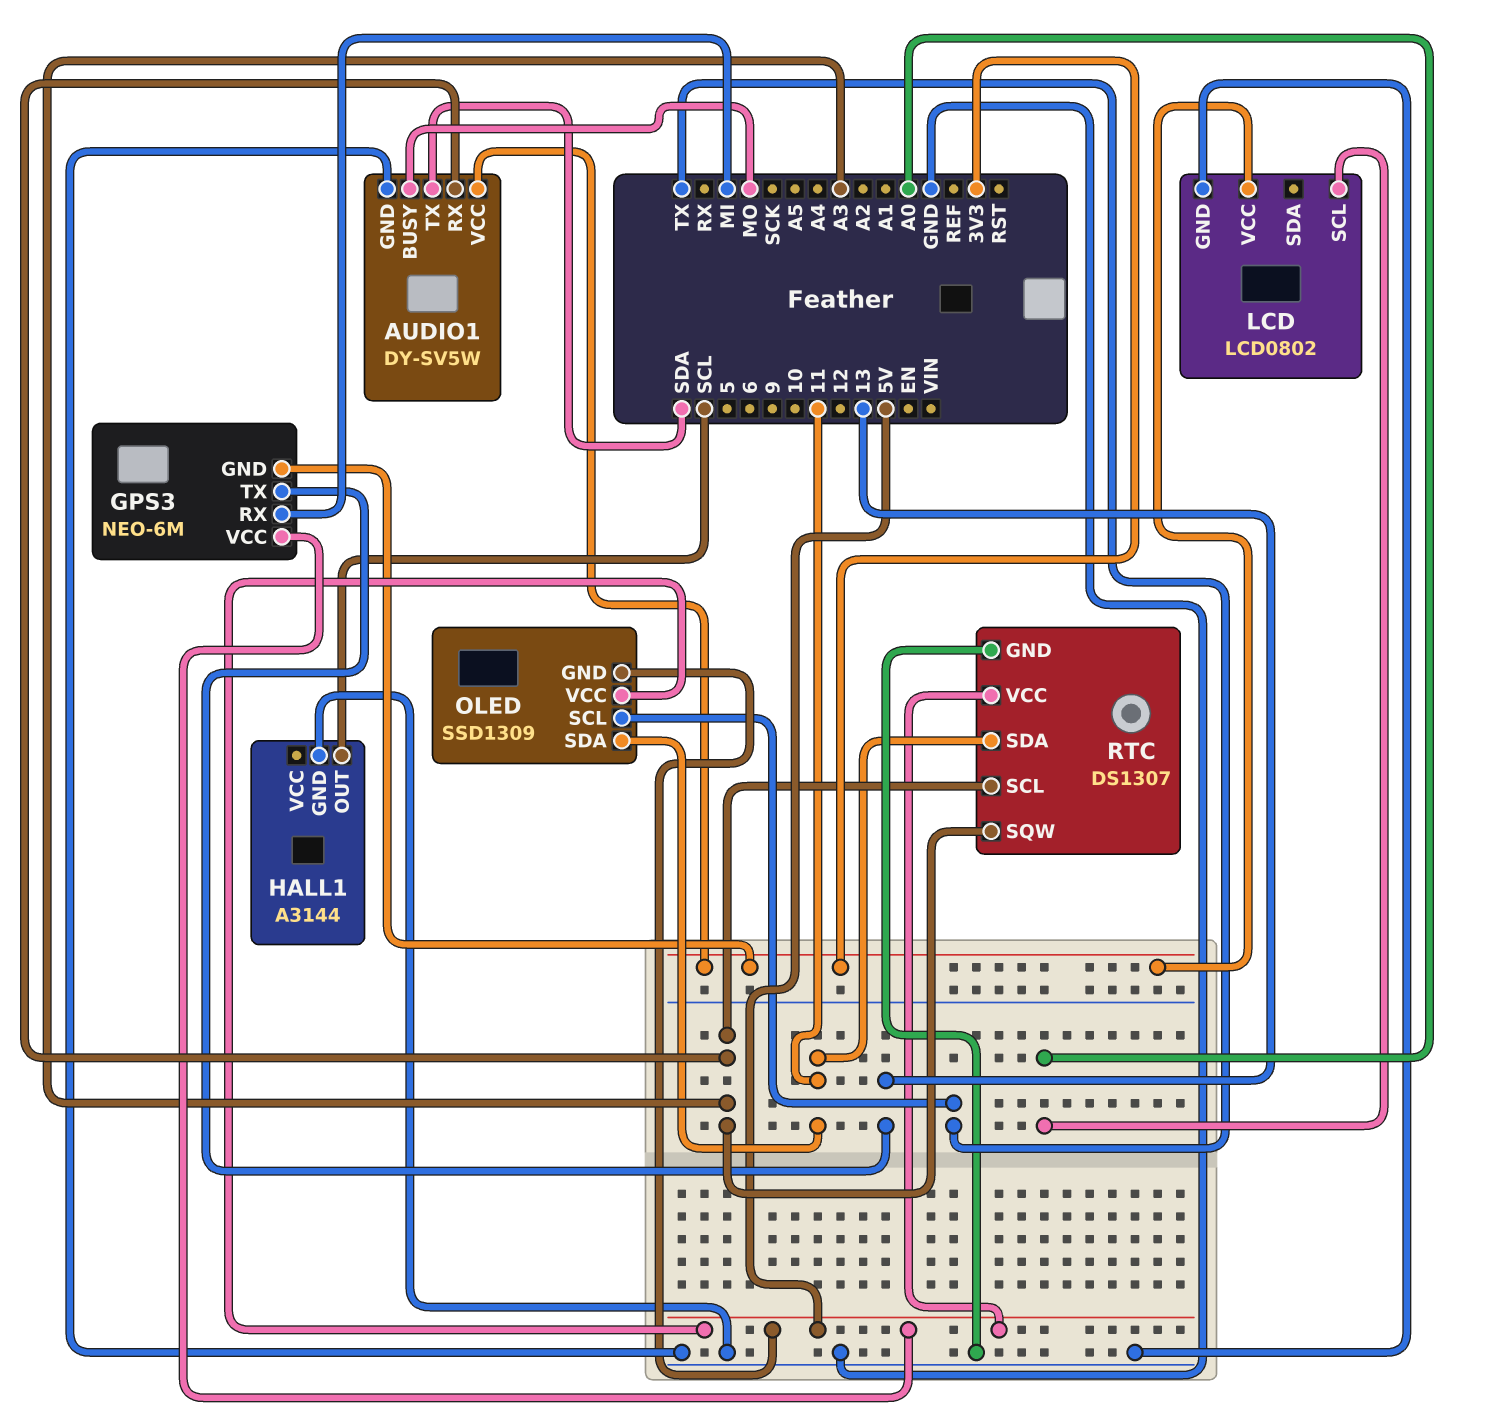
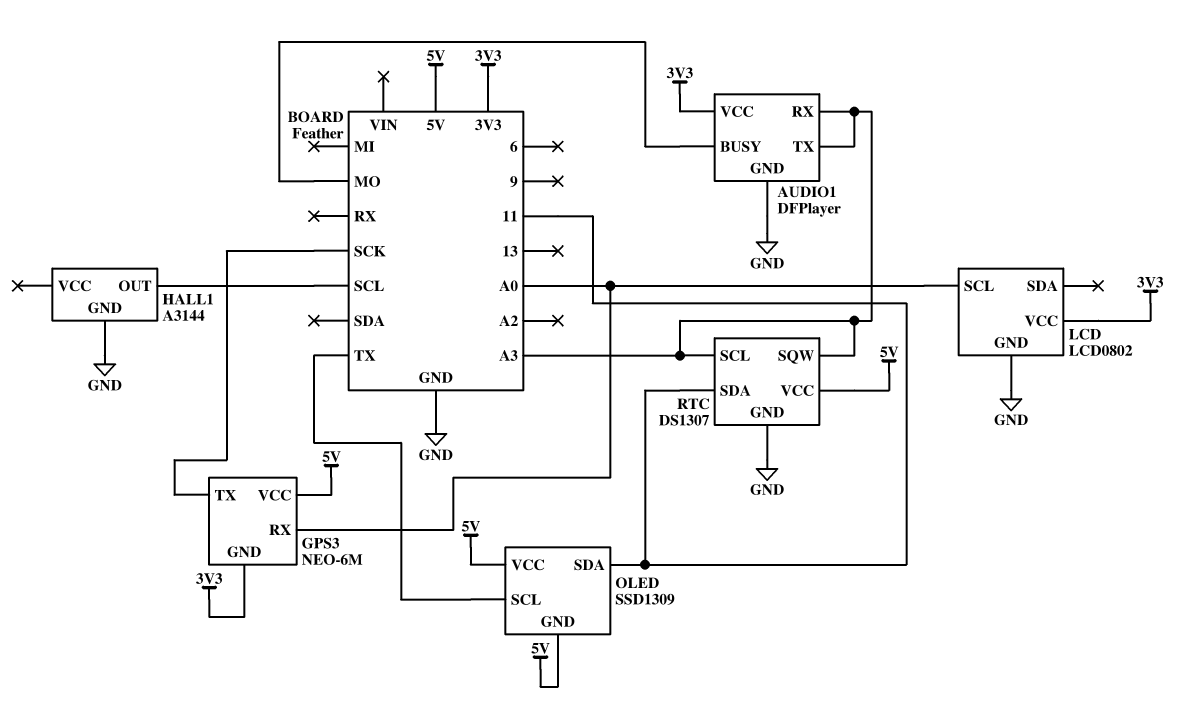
AUDIO1: DY-SV5W -> DFPlayer
AUDIO1 pin TX: SDA -> A3
GPS3 pin RX: MI -> A0
GPS3 pin TX: 13 -> SCK

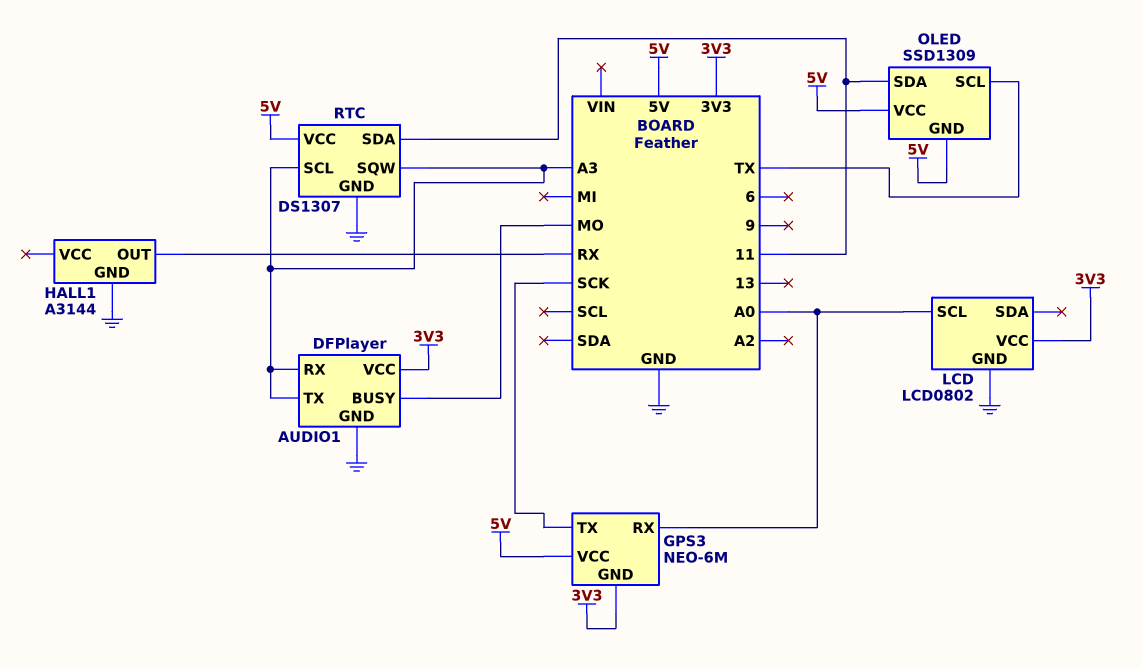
HALL1 pin OUT: SCL -> RX

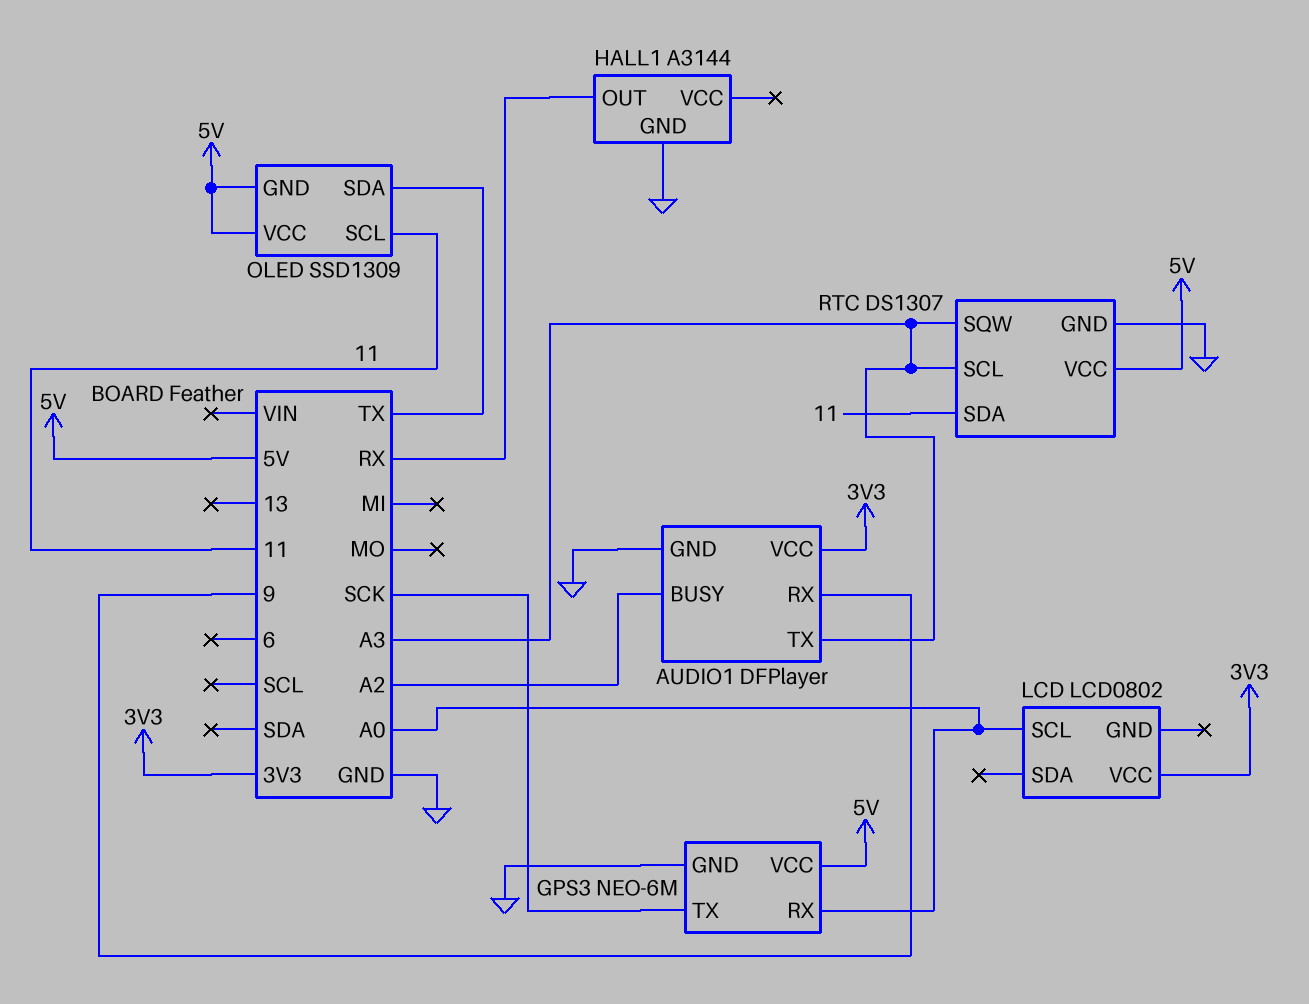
AUDIO1 pin BUSY: MO -> A2
AUDIO1 pin RX: A3 -> 9
GPS3 pin GND: 3V3 -> GND
LCD pin GND: GND -> none
OLED pin SCL: TX -> 11
OLED pin SDA: 11 -> TX

